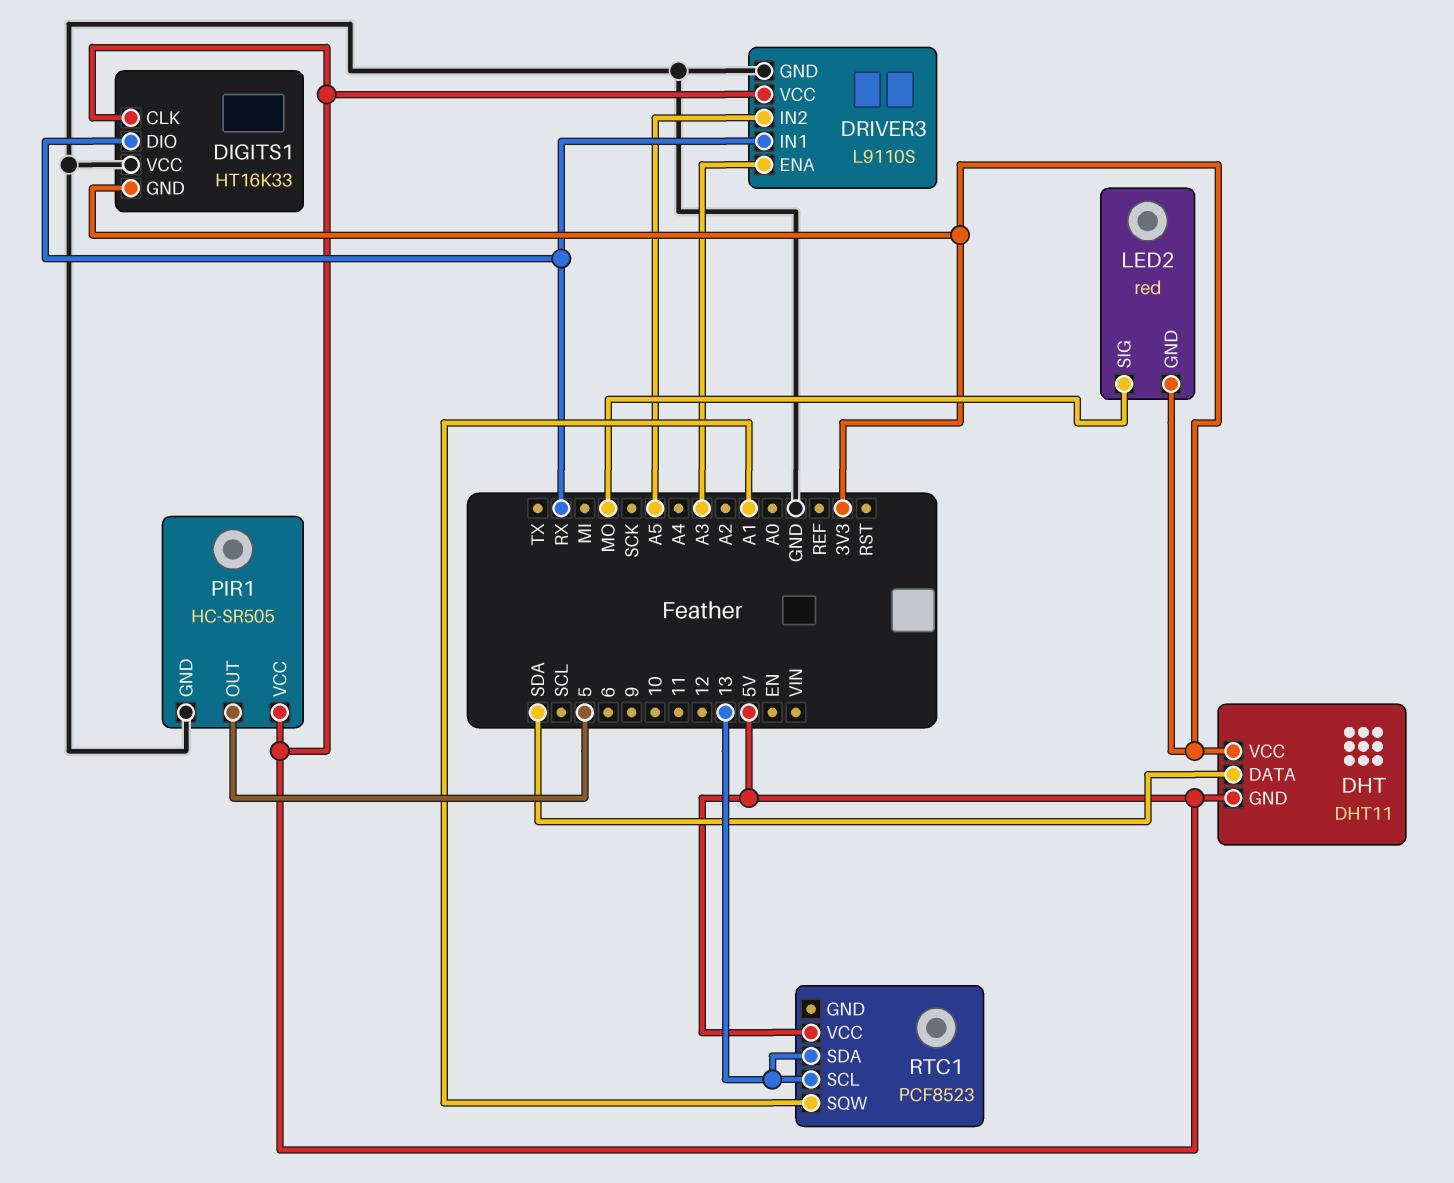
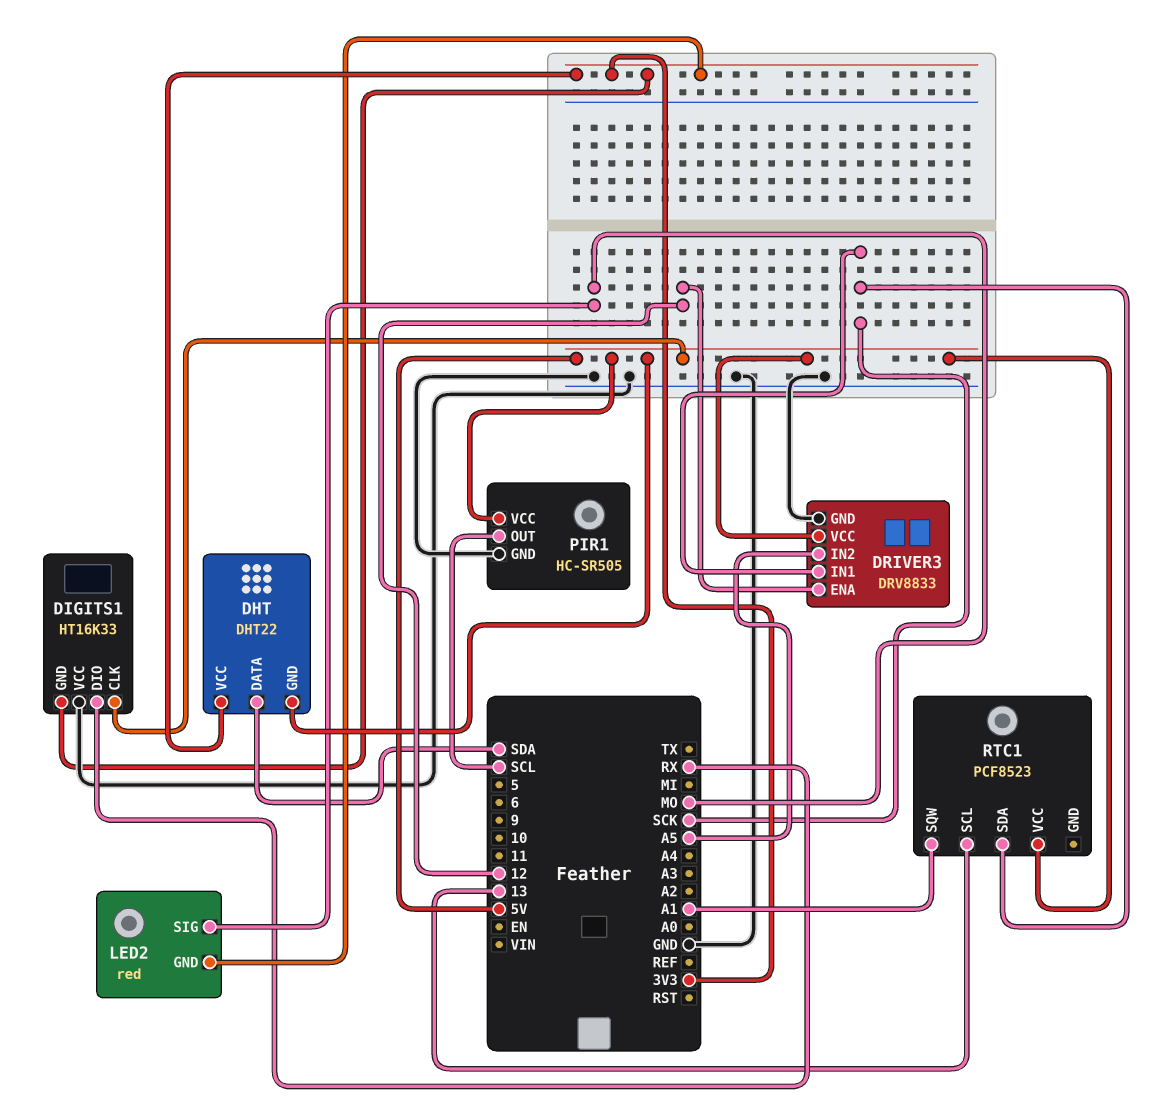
DHT: DHT11 -> DHT22
DRIVER3: L9110S -> DRV8833
DRIVER3 pin ENA: A3 -> 12
DRIVER3 pin IN1: RX -> SCK
PIR1 pin OUT: 5 -> SCL
RTC1 pin SDA: 13 -> SCK

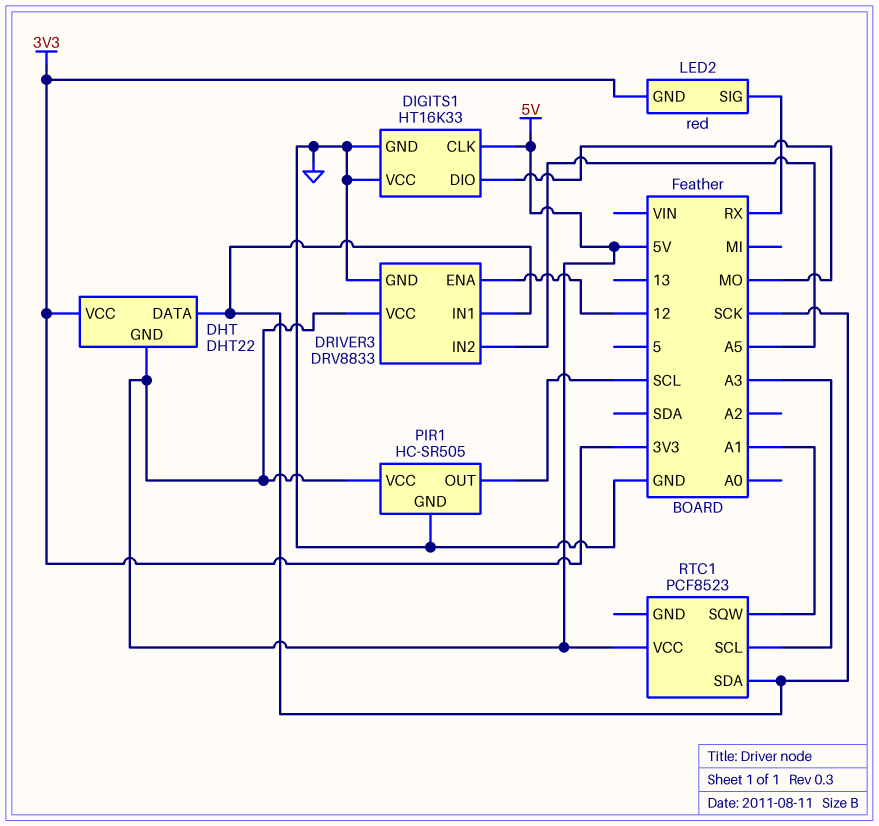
DHT pin DATA: SDA -> SCK
DIGITS1 pin DIO: RX -> MO
DIGITS1 pin GND: 3V3 -> GND
LED2 pin SIG: MO -> RX
RTC1 pin SCL: 13 -> A3

